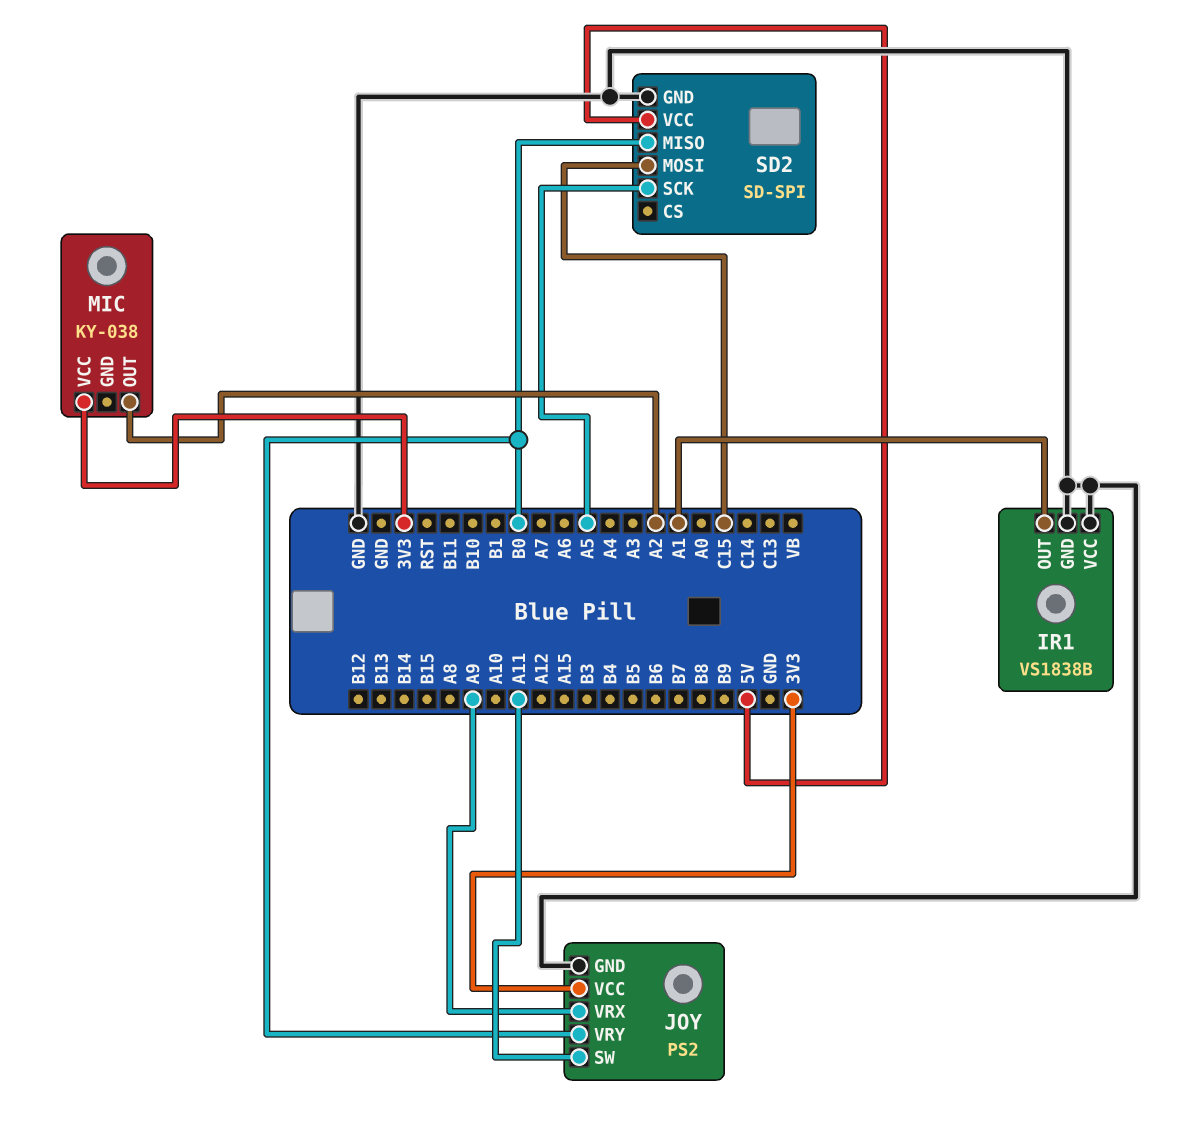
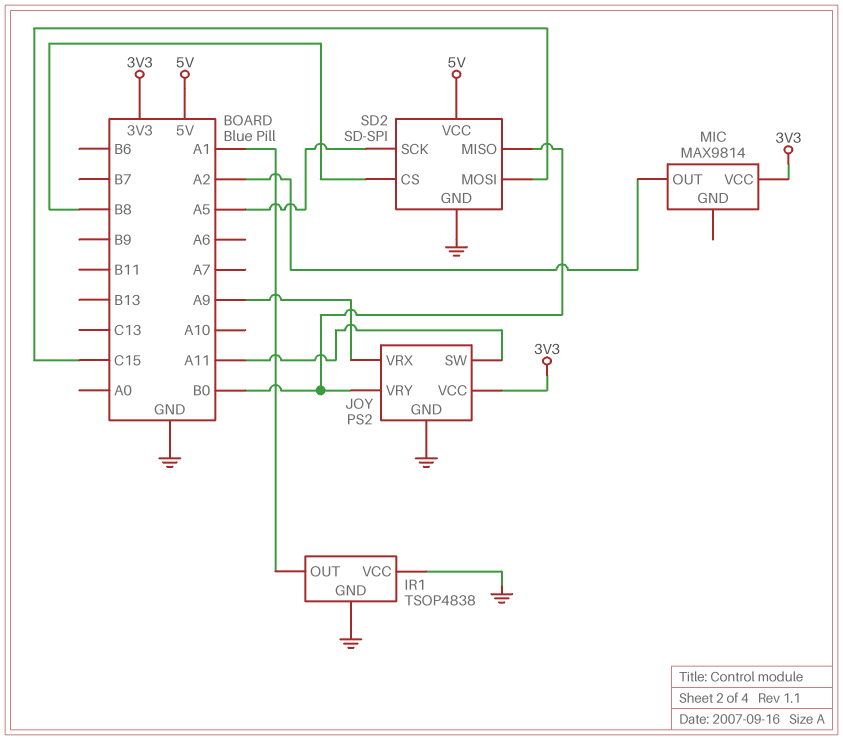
IR1: VS1838B -> TSOP4838
MIC: KY-038 -> MAX9814
SD2 pin CS: none -> B8

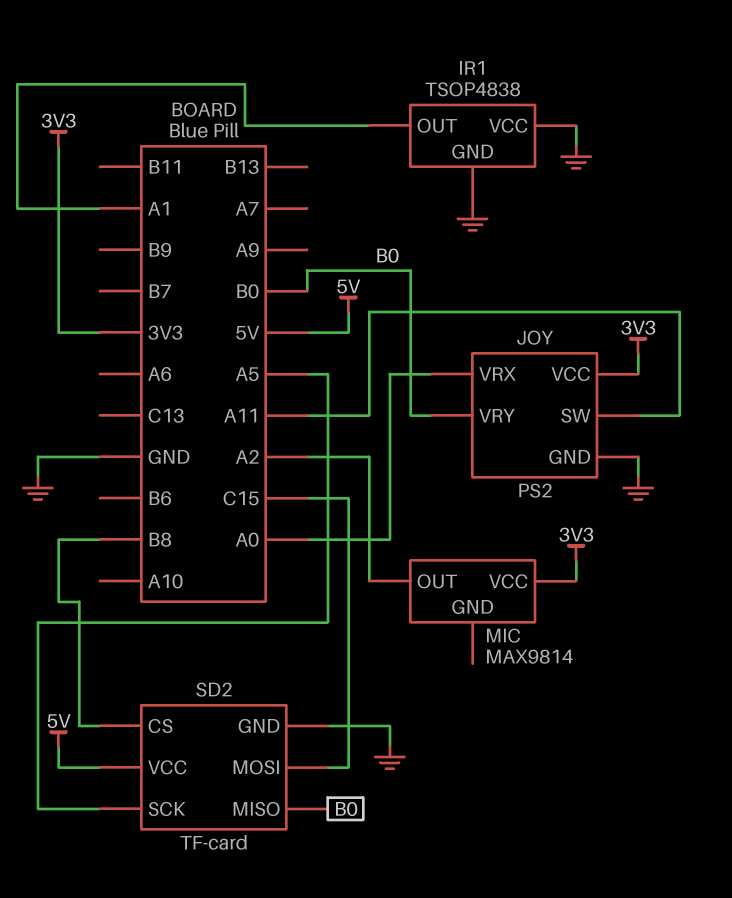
JOY pin VRX: A9 -> A0
SD2: SD-SPI -> TF-card

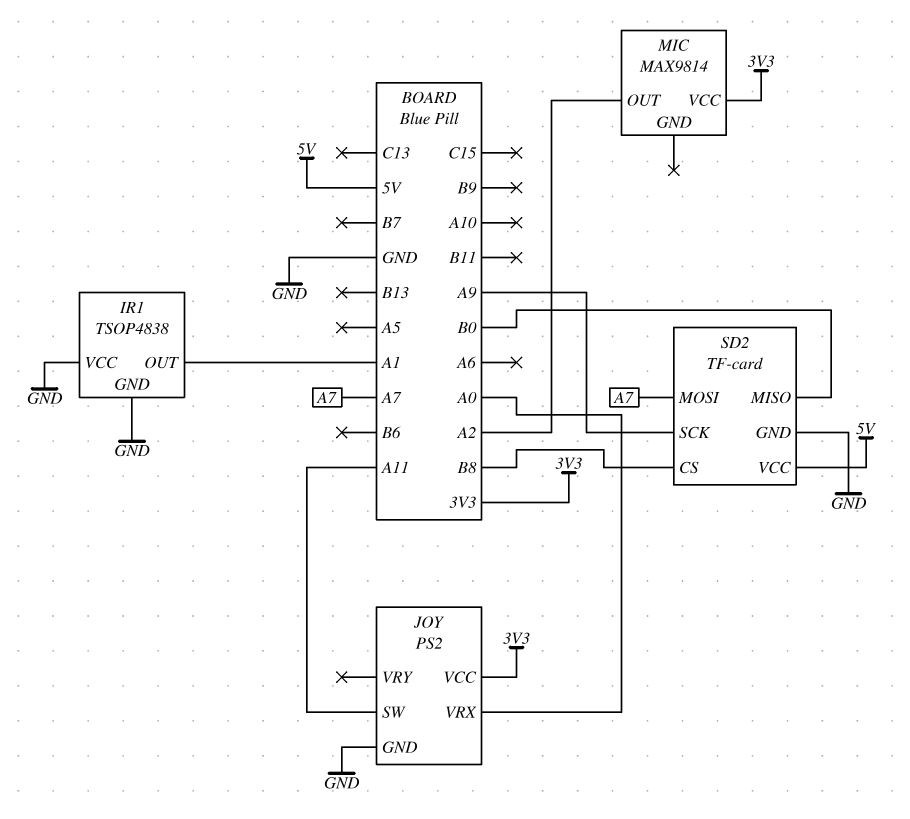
JOY pin VRY: B0 -> none
SD2 pin MOSI: C15 -> A7
SD2 pin SCK: A5 -> A9

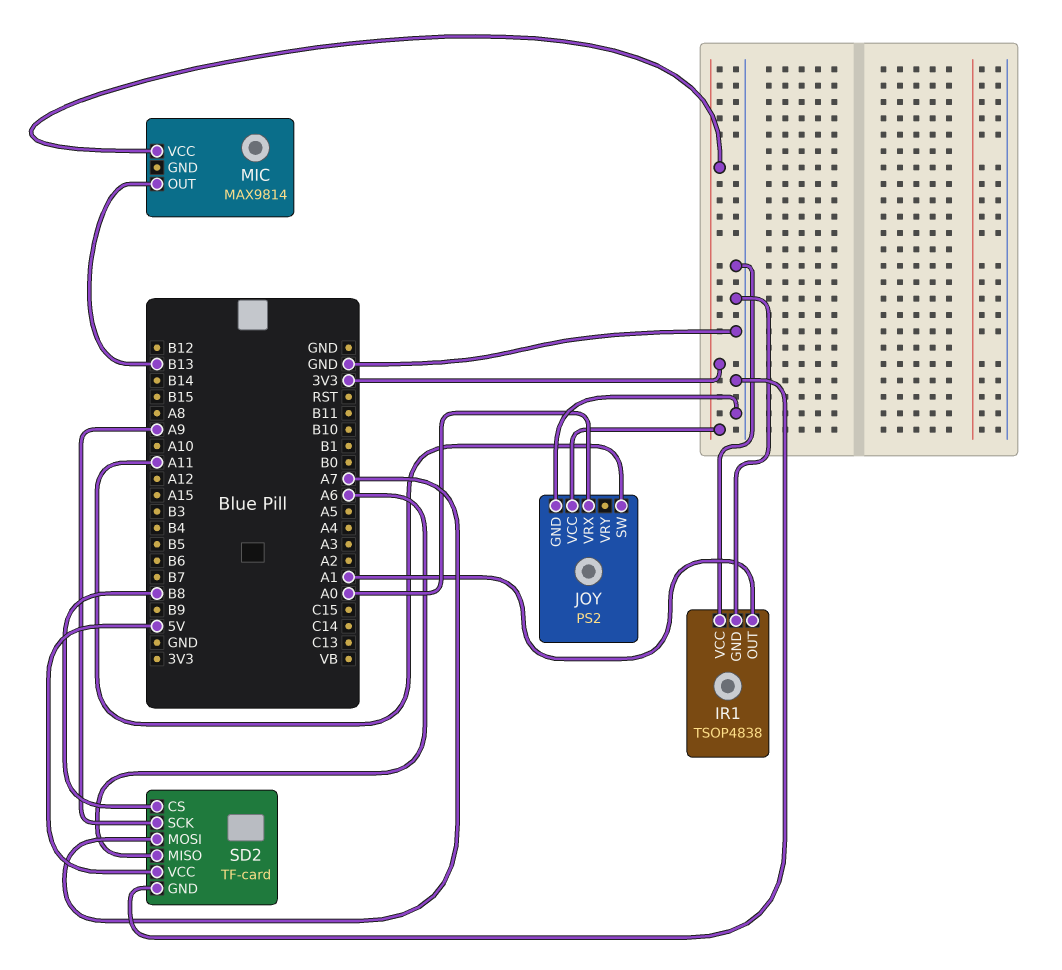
MIC pin OUT: A2 -> B13
SD2 pin MISO: B0 -> A6

